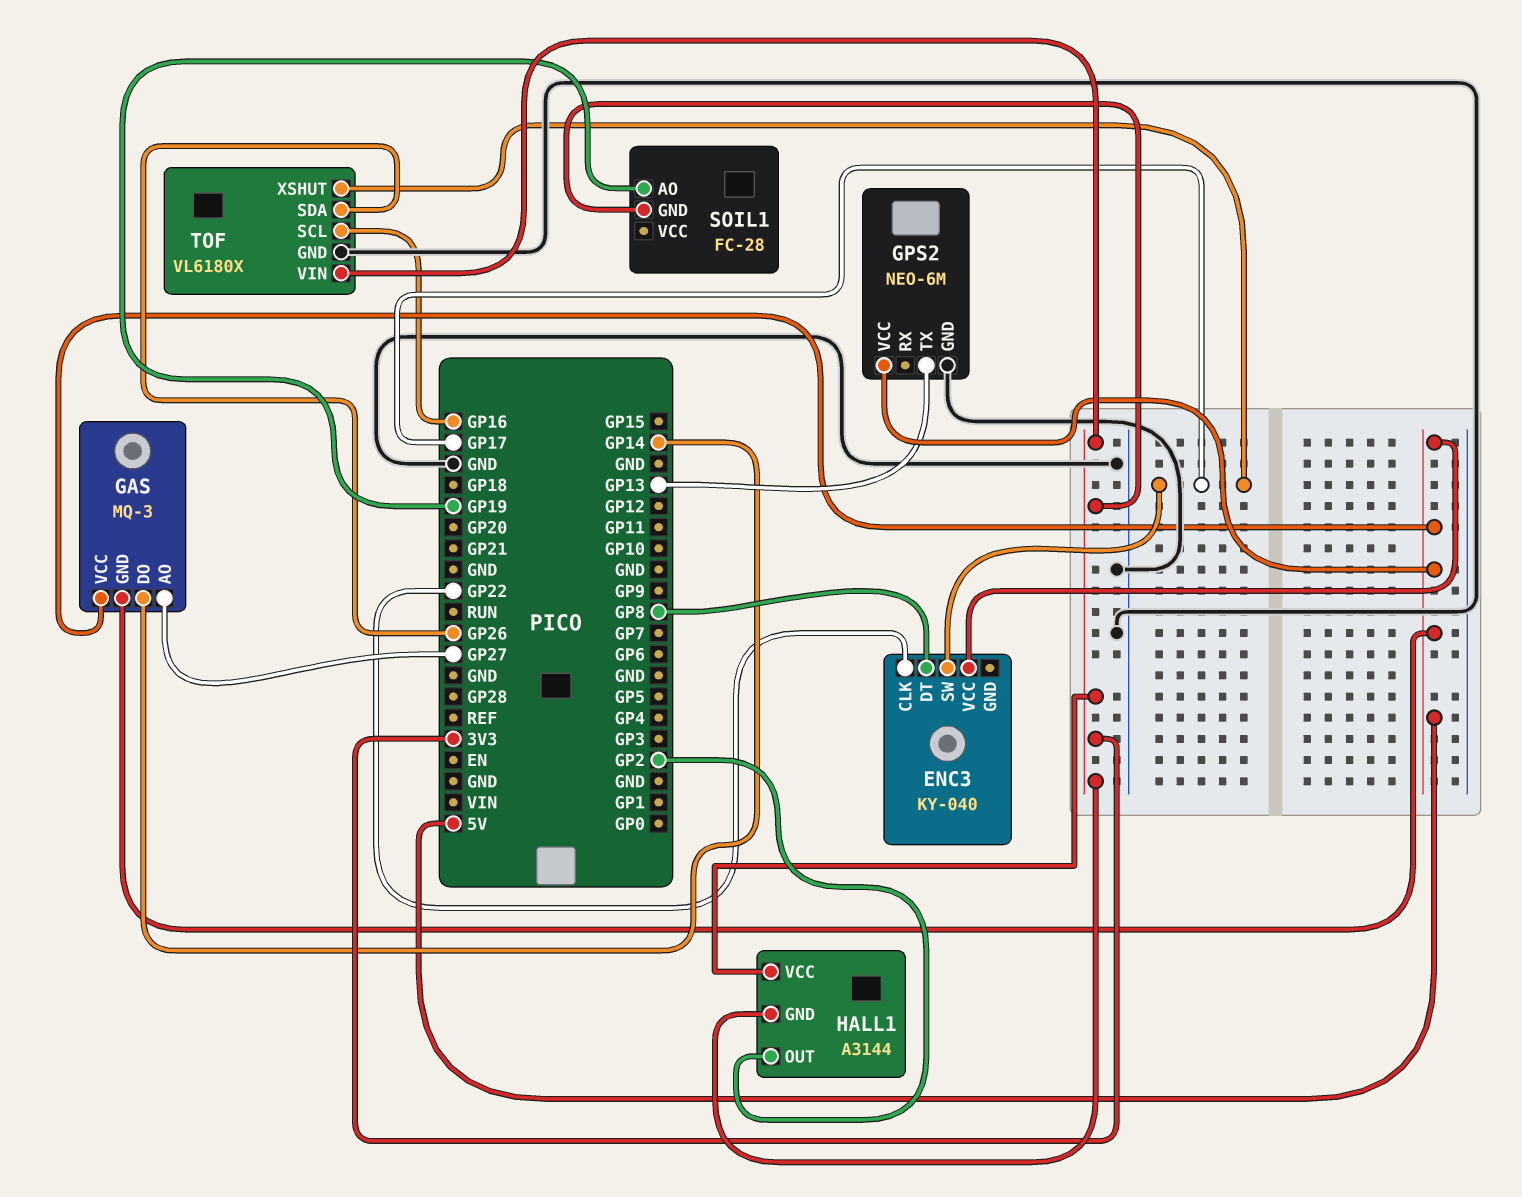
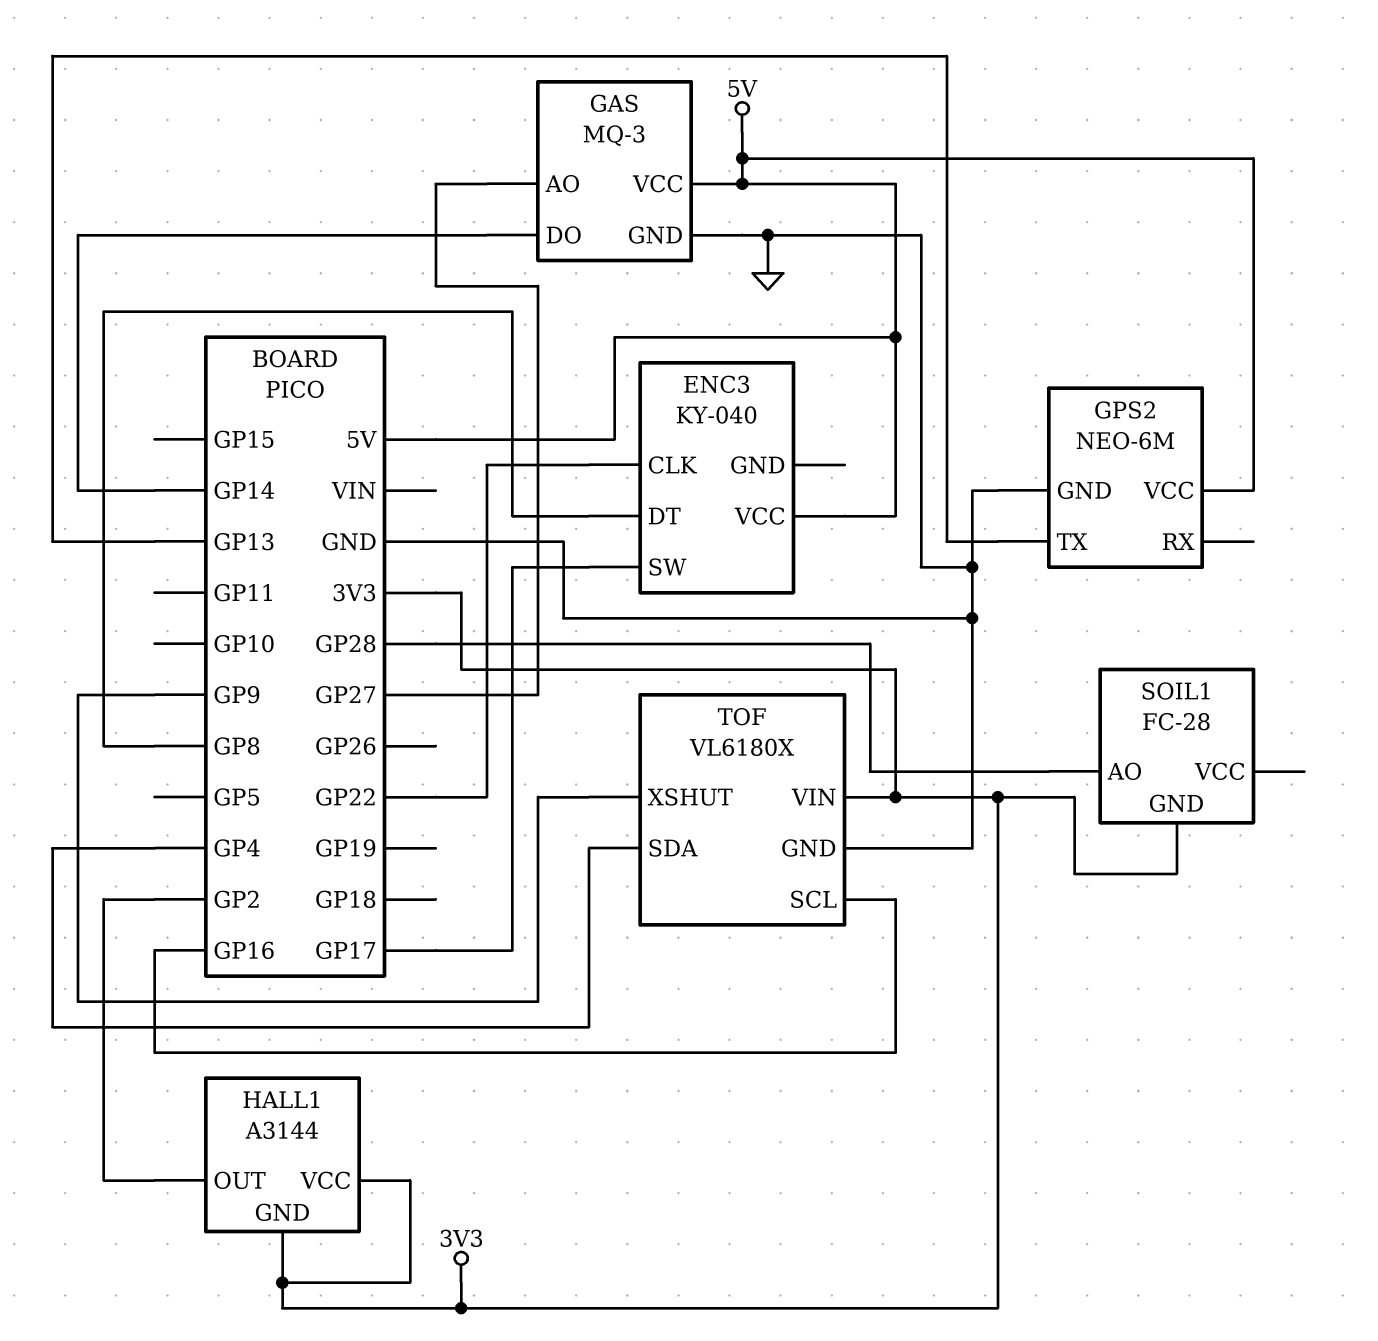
GAS pin GND: 5V -> GND
SOIL1 pin AO: GP19 -> GP28
TOF pin SDA: GP26 -> GP4
TOF pin XSHUT: GP17 -> GP9

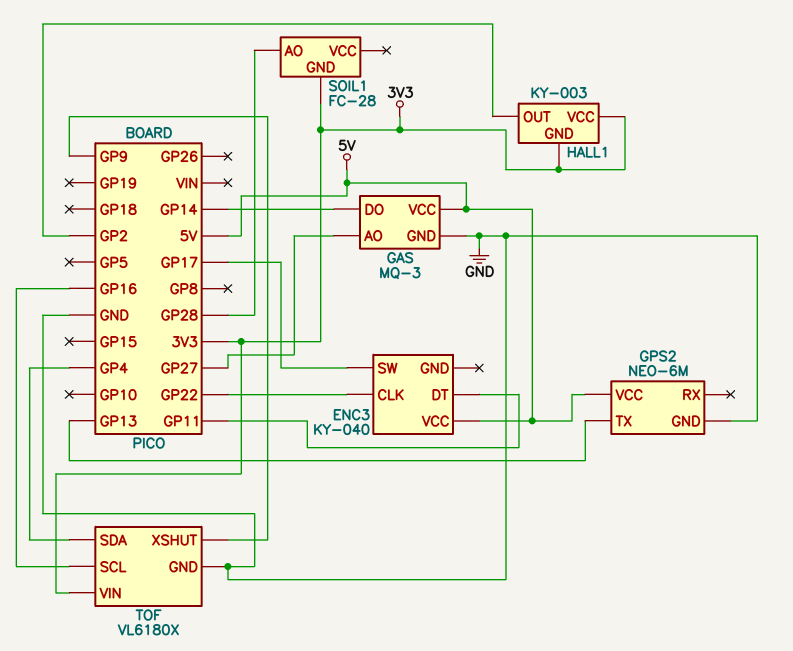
ENC3 pin DT: GP8 -> GP11
HALL1: A3144 -> KY-003

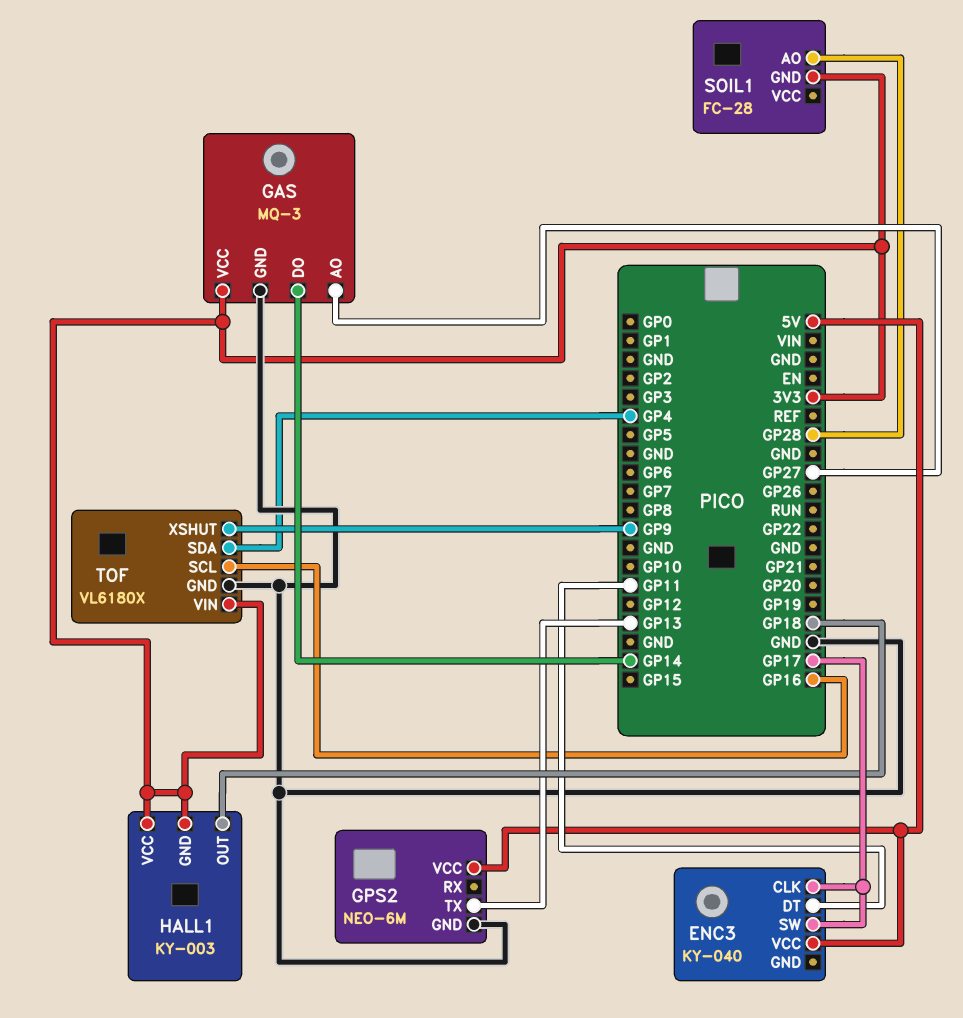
ENC3 pin CLK: GP22 -> GP17
GAS pin VCC: 5V -> 3V3
HALL1 pin OUT: GP2 -> GP18

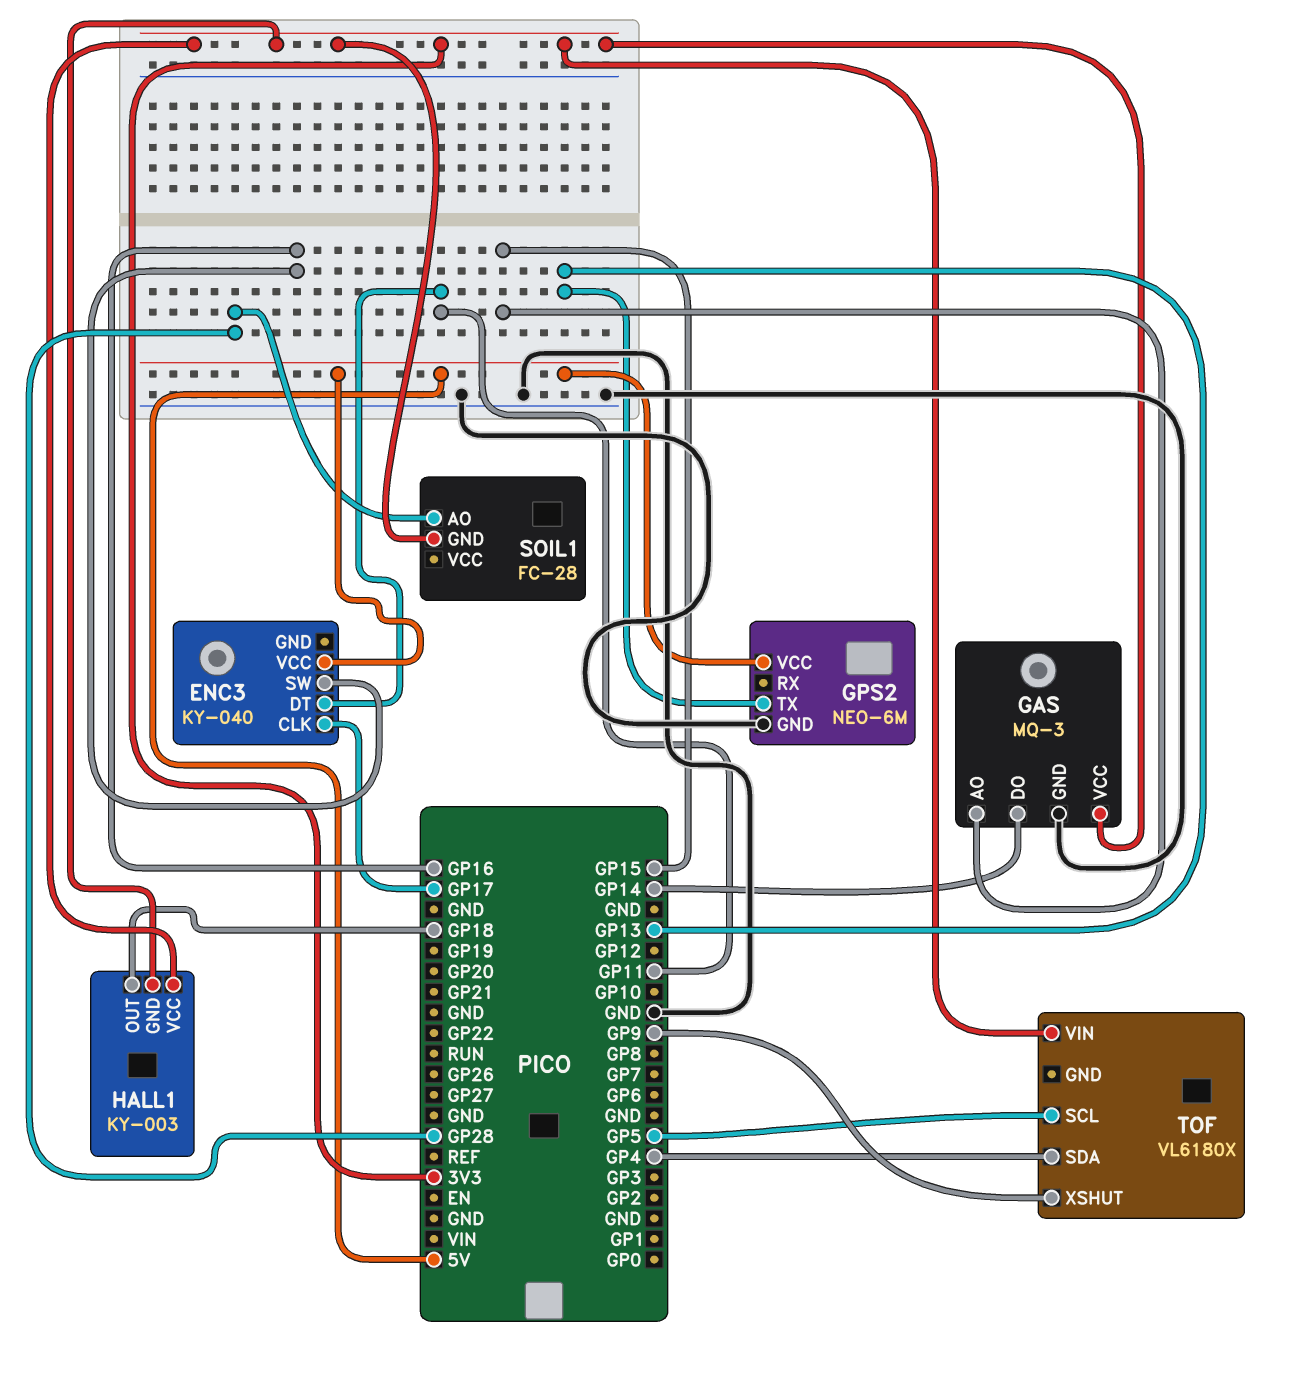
ENC3 pin SW: GP17 -> GP16
GAS pin AO: GP27 -> GP15
TOF pin GND: GND -> none
TOF pin SCL: GP16 -> GP5

